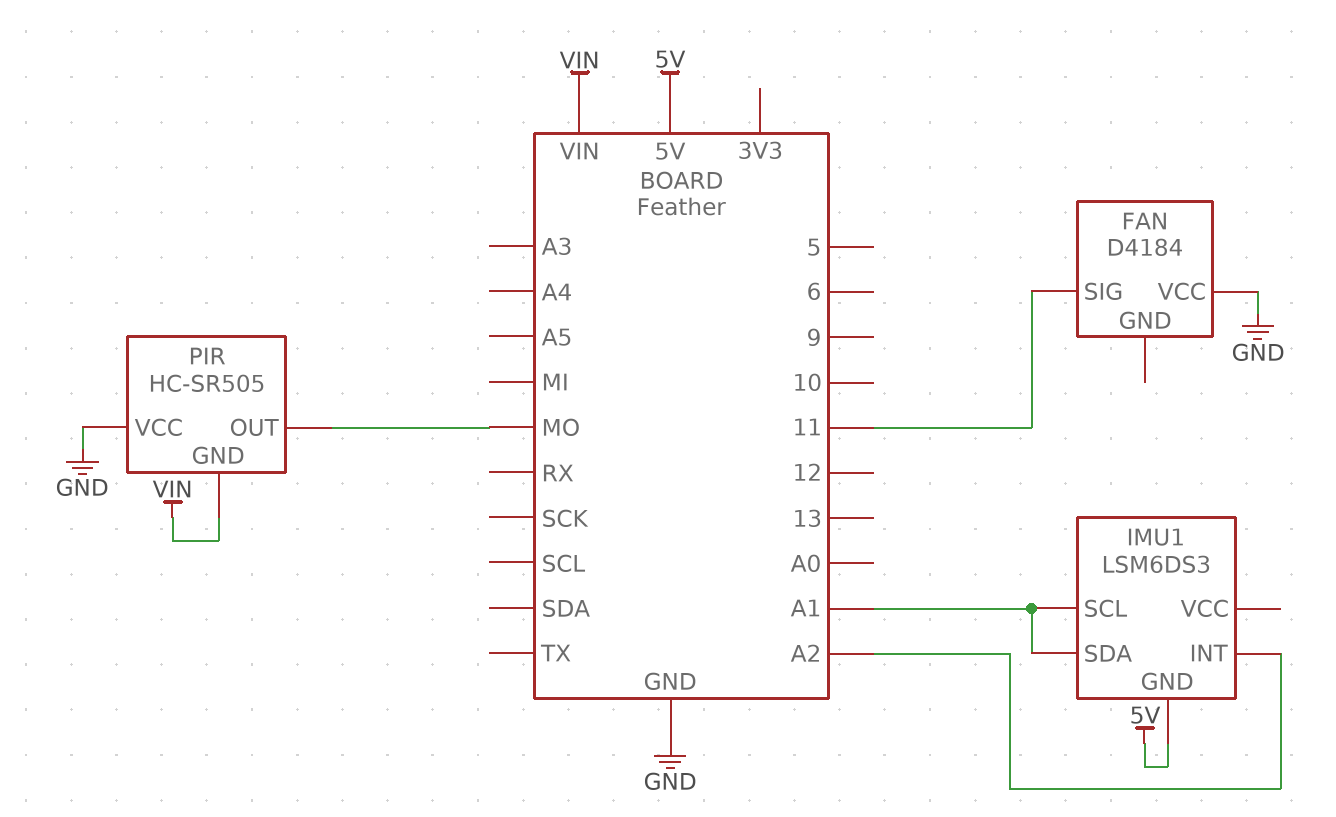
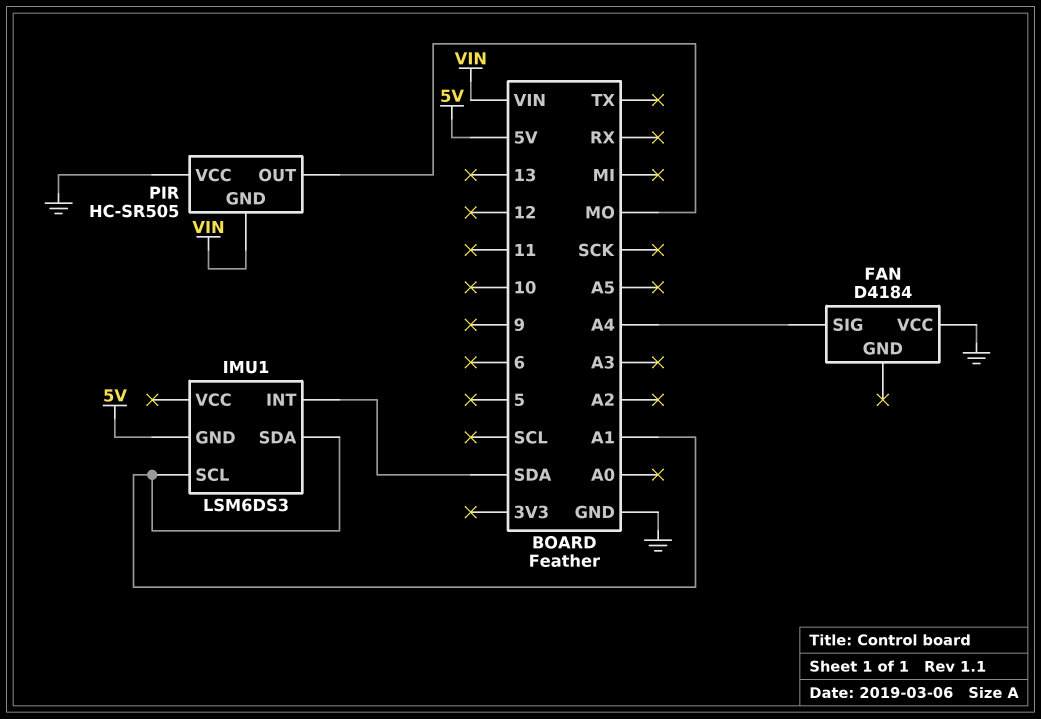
FAN pin SIG: 11 -> A4
IMU1 pin INT: A2 -> SDA

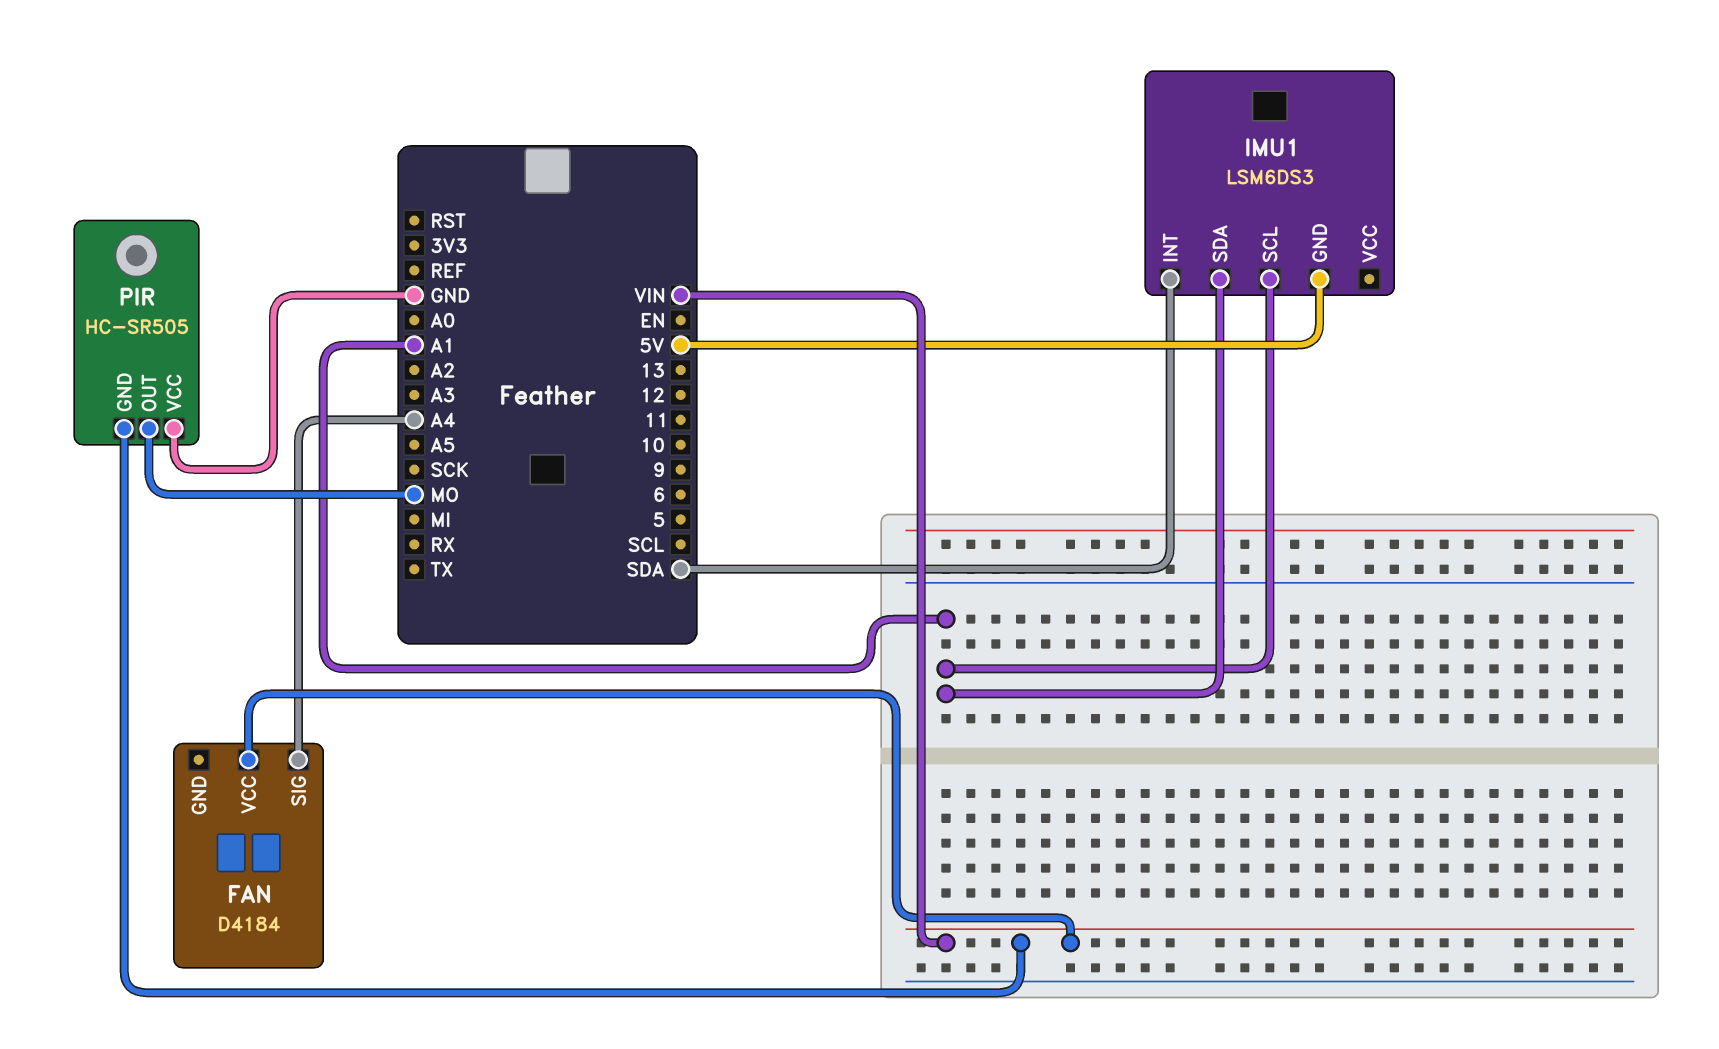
FAN pin VCC: GND -> VIN

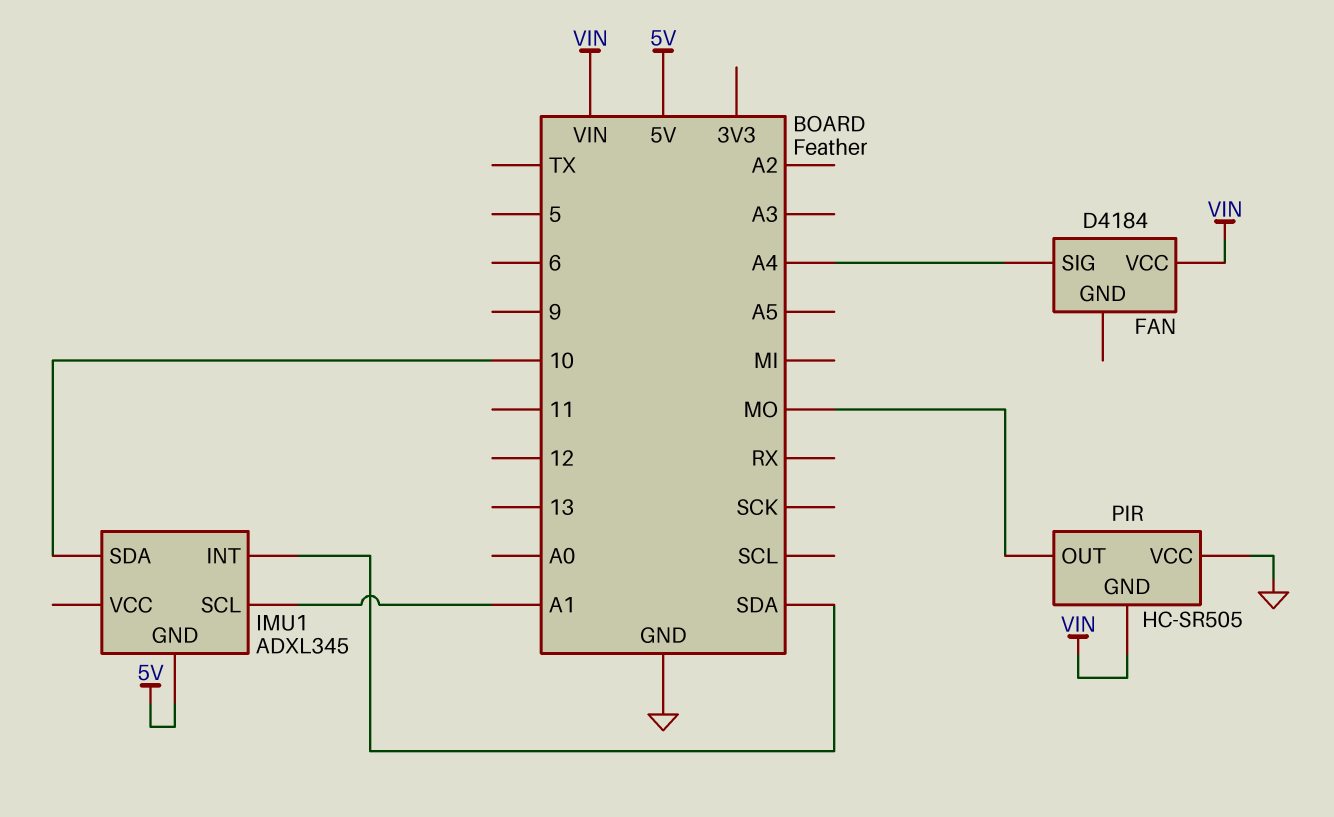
IMU1: LSM6DS3 -> ADXL345
IMU1 pin SDA: A1 -> 10

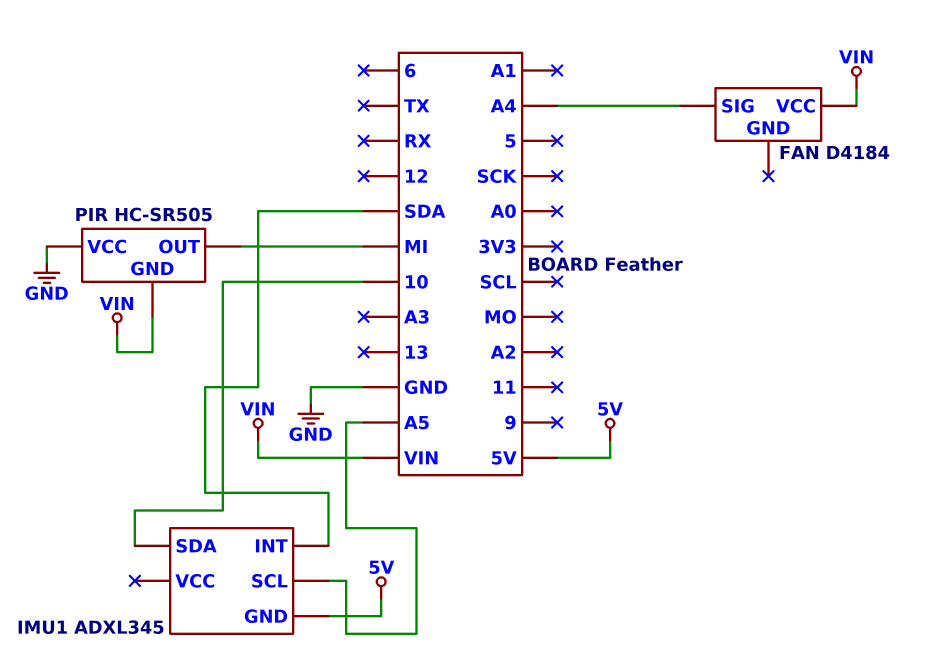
IMU1 pin SCL: A1 -> A5
PIR pin OUT: MO -> MI

